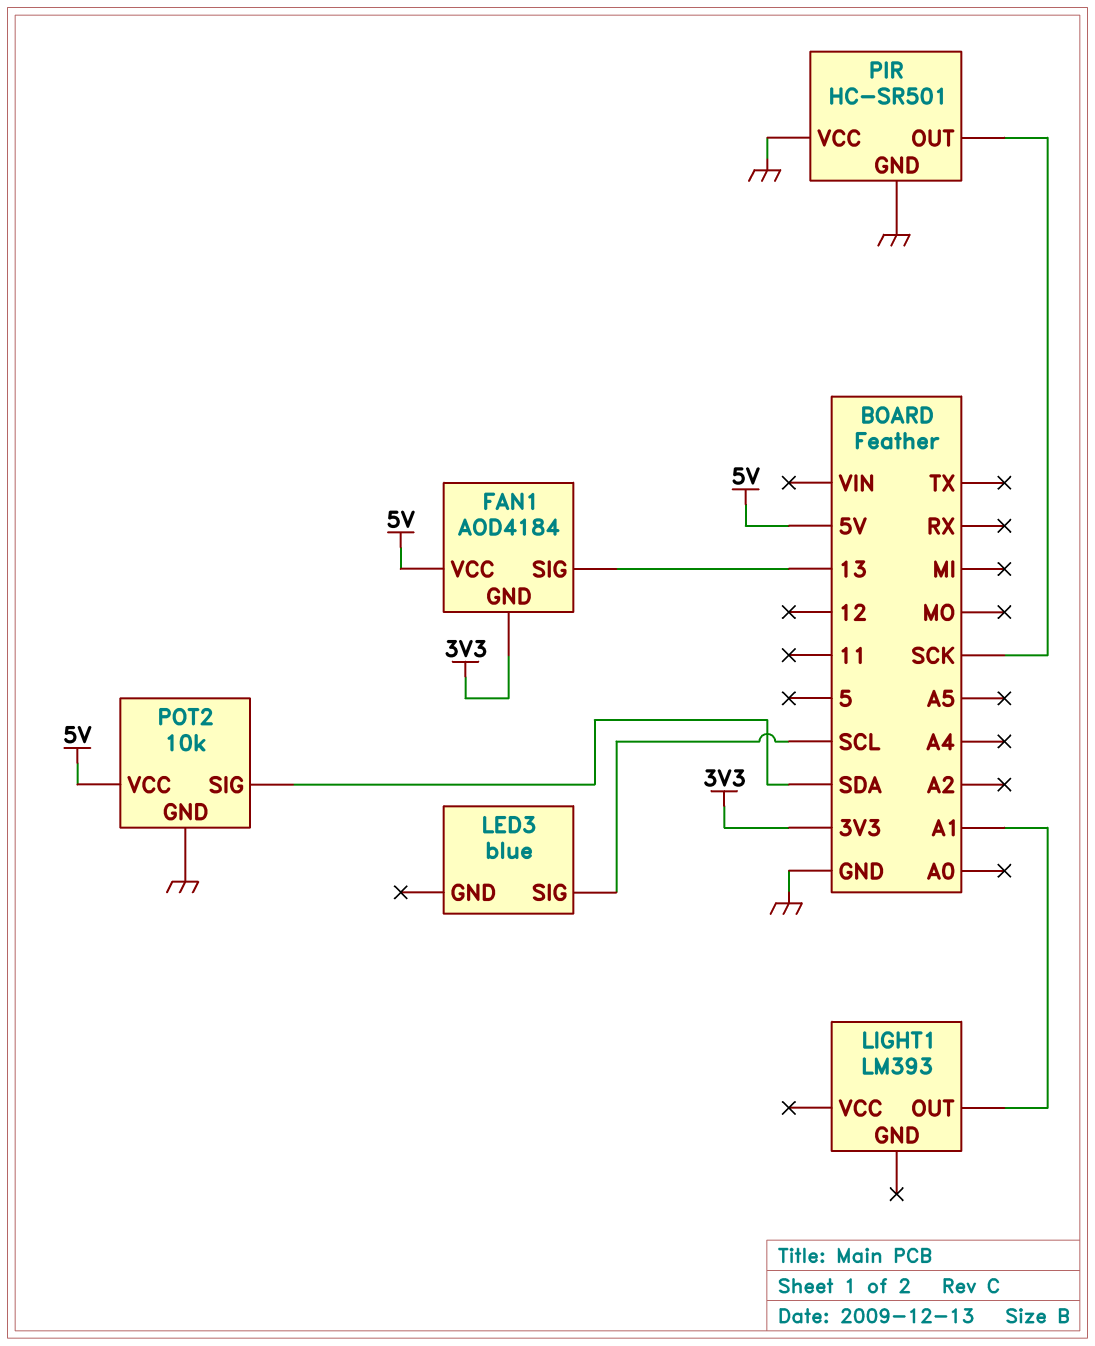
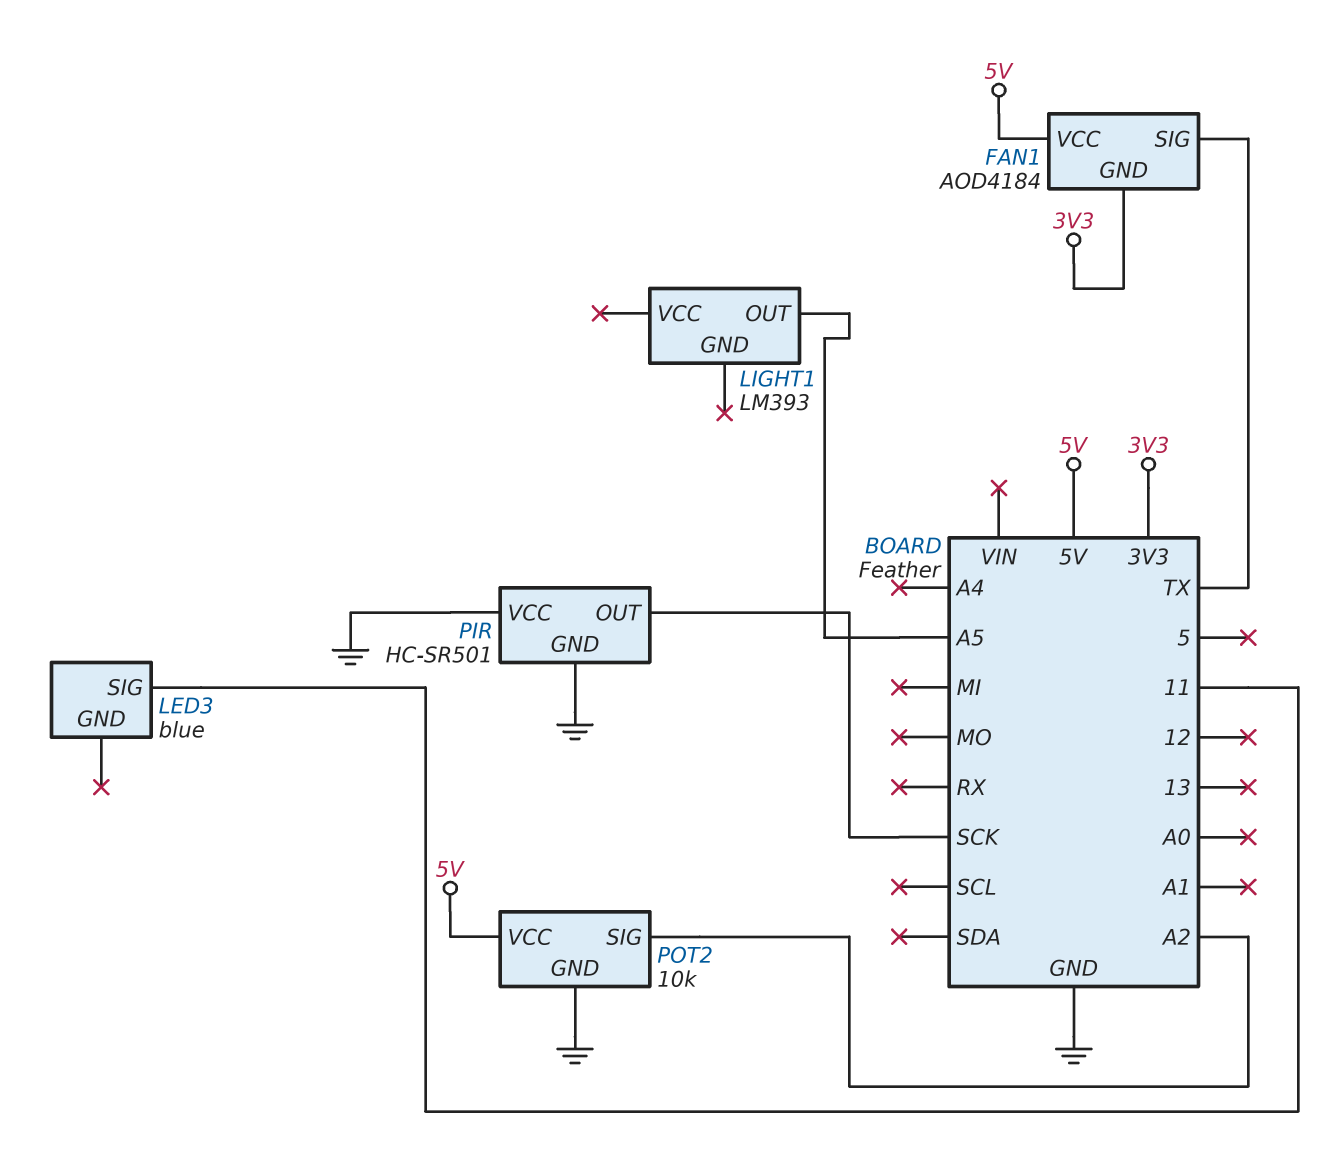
FAN1 pin SIG: 13 -> TX
LED3 pin SIG: SCL -> 11
LIGHT1 pin OUT: A1 -> A5
POT2 pin SIG: SDA -> A2

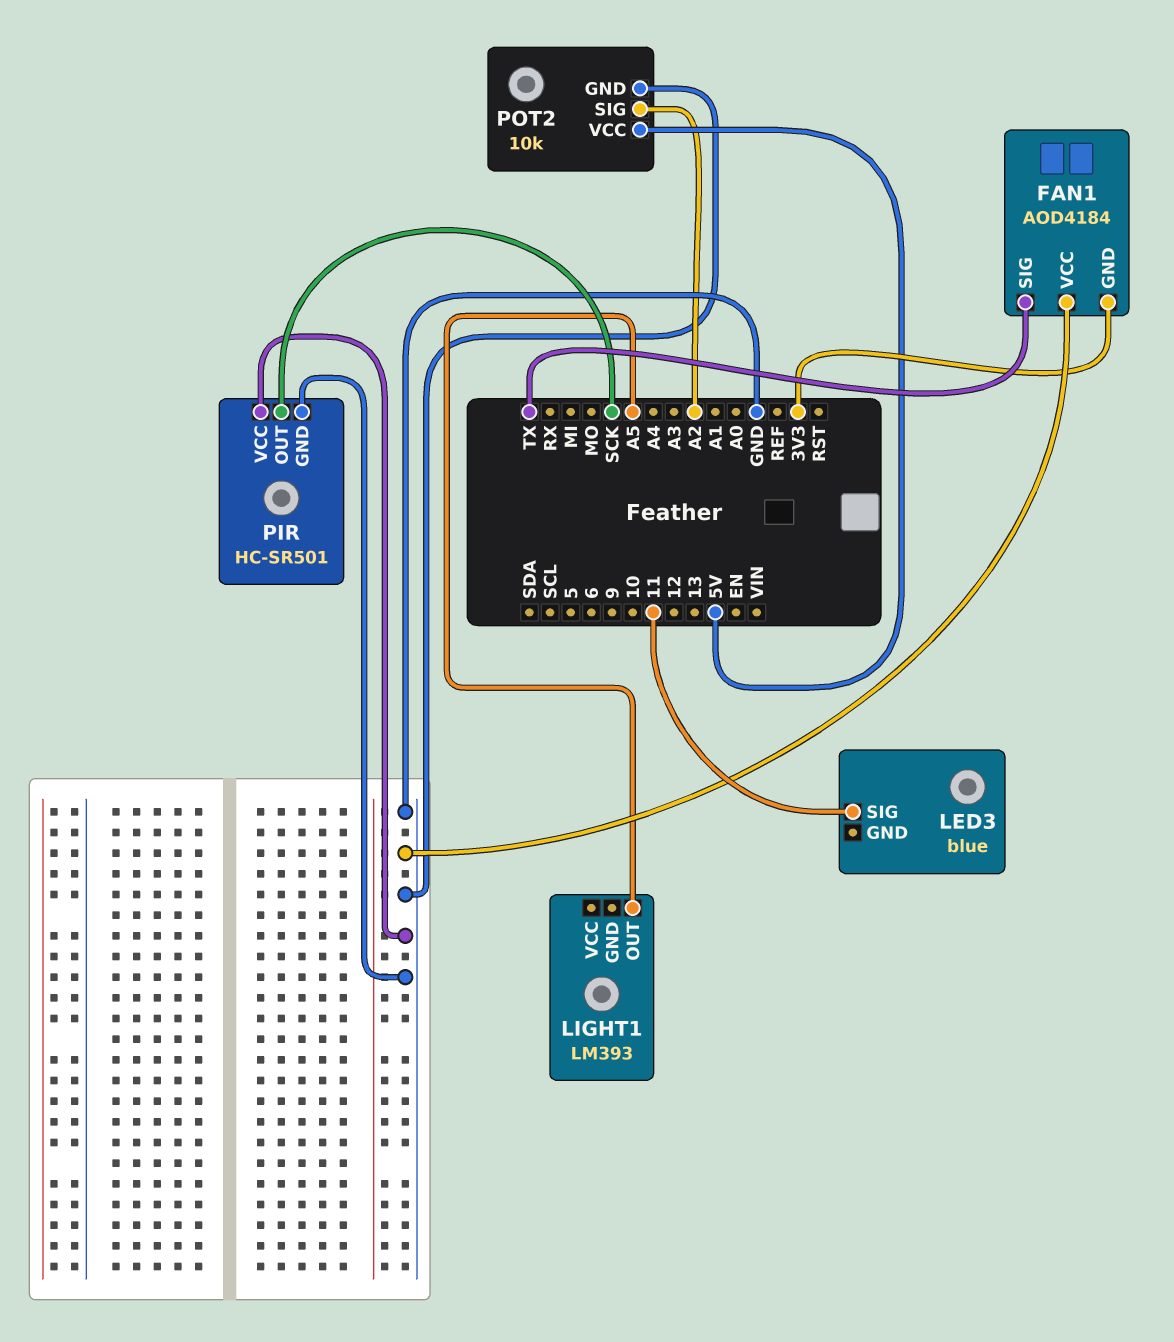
FAN1 pin VCC: 5V -> GND

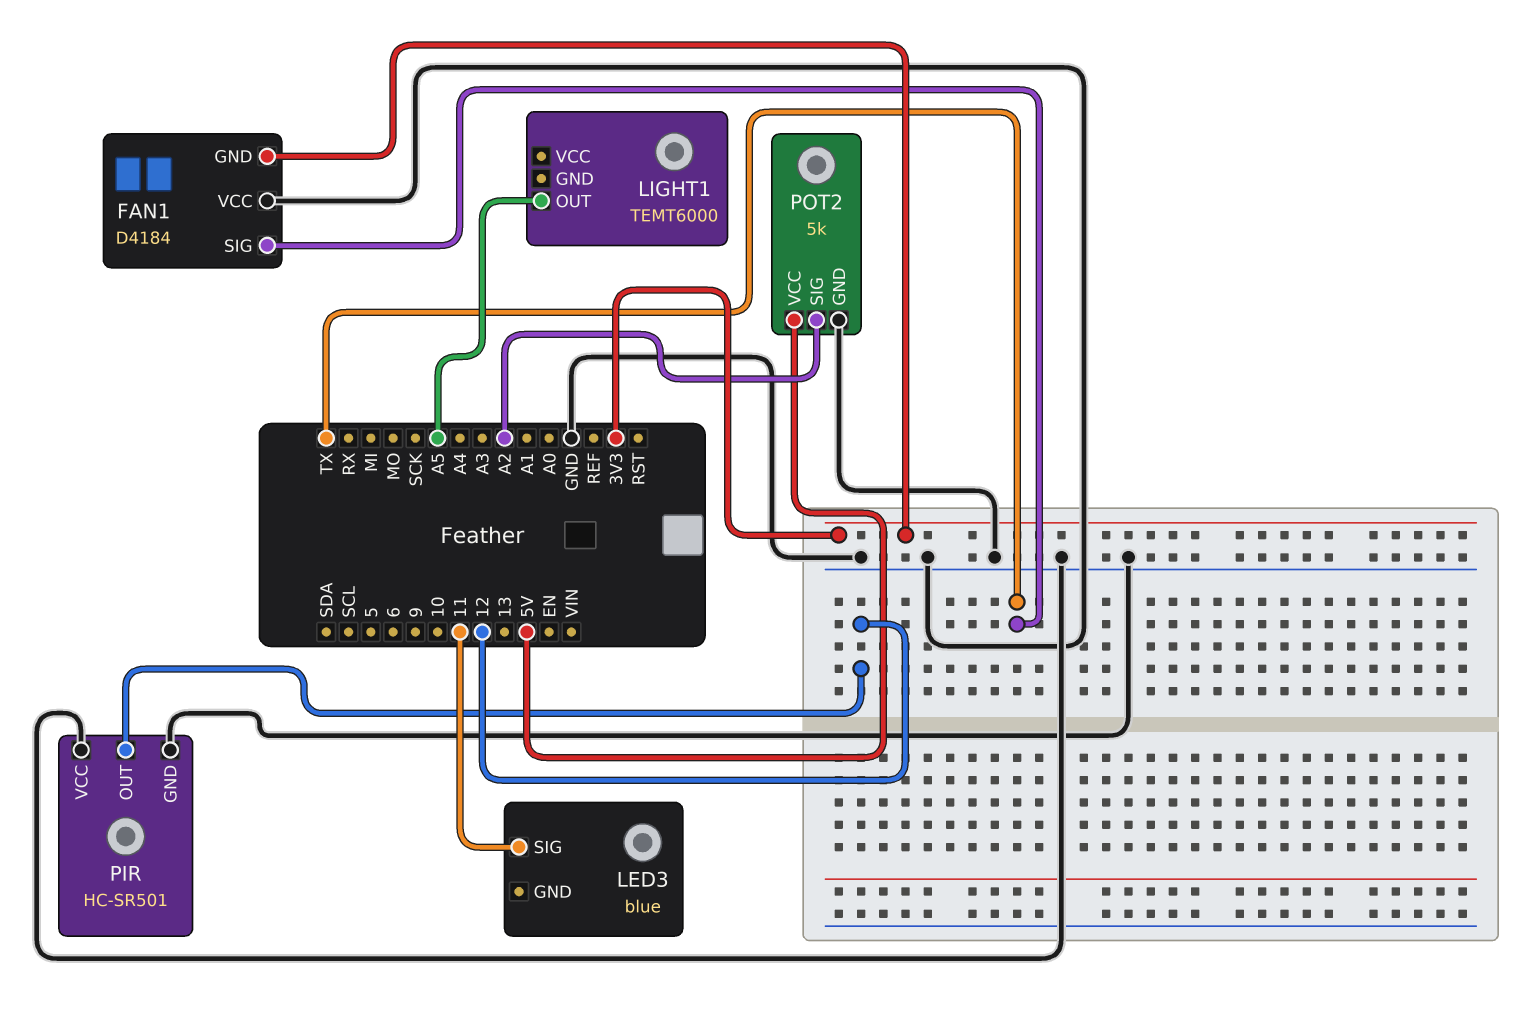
FAN1: AOD4184 -> D4184
LIGHT1: LM393 -> TEMT6000
PIR pin OUT: SCK -> 12
POT2: 10k -> 5k

